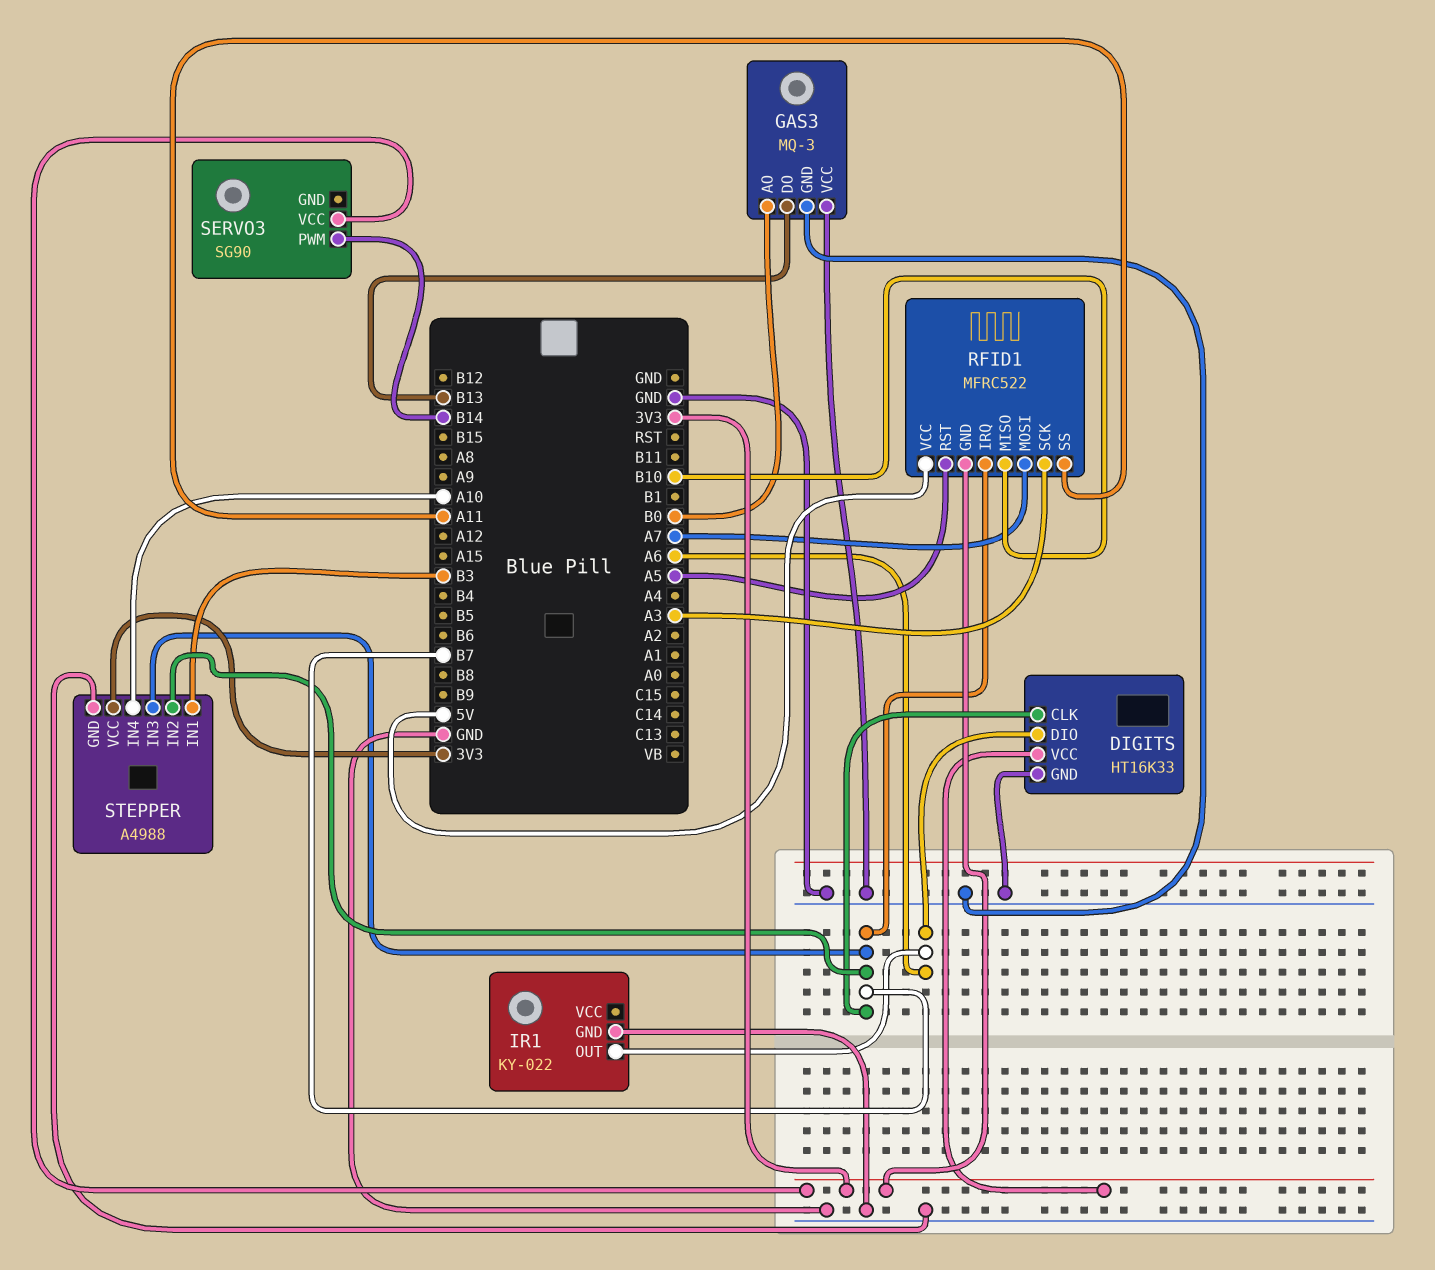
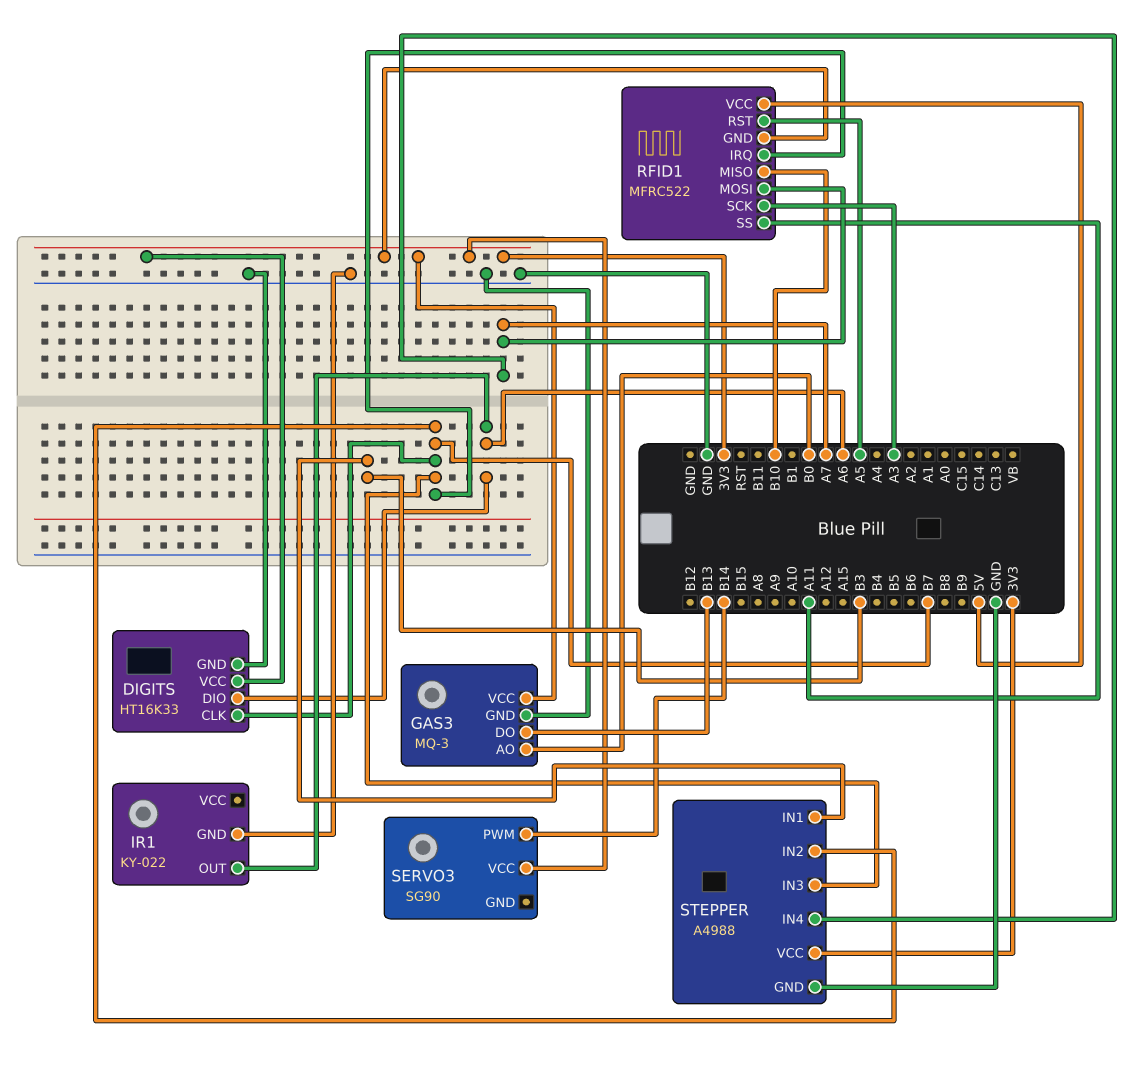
GAS3 pin VCC: GND -> 3V3
STEPPER pin IN4: A10 -> A7

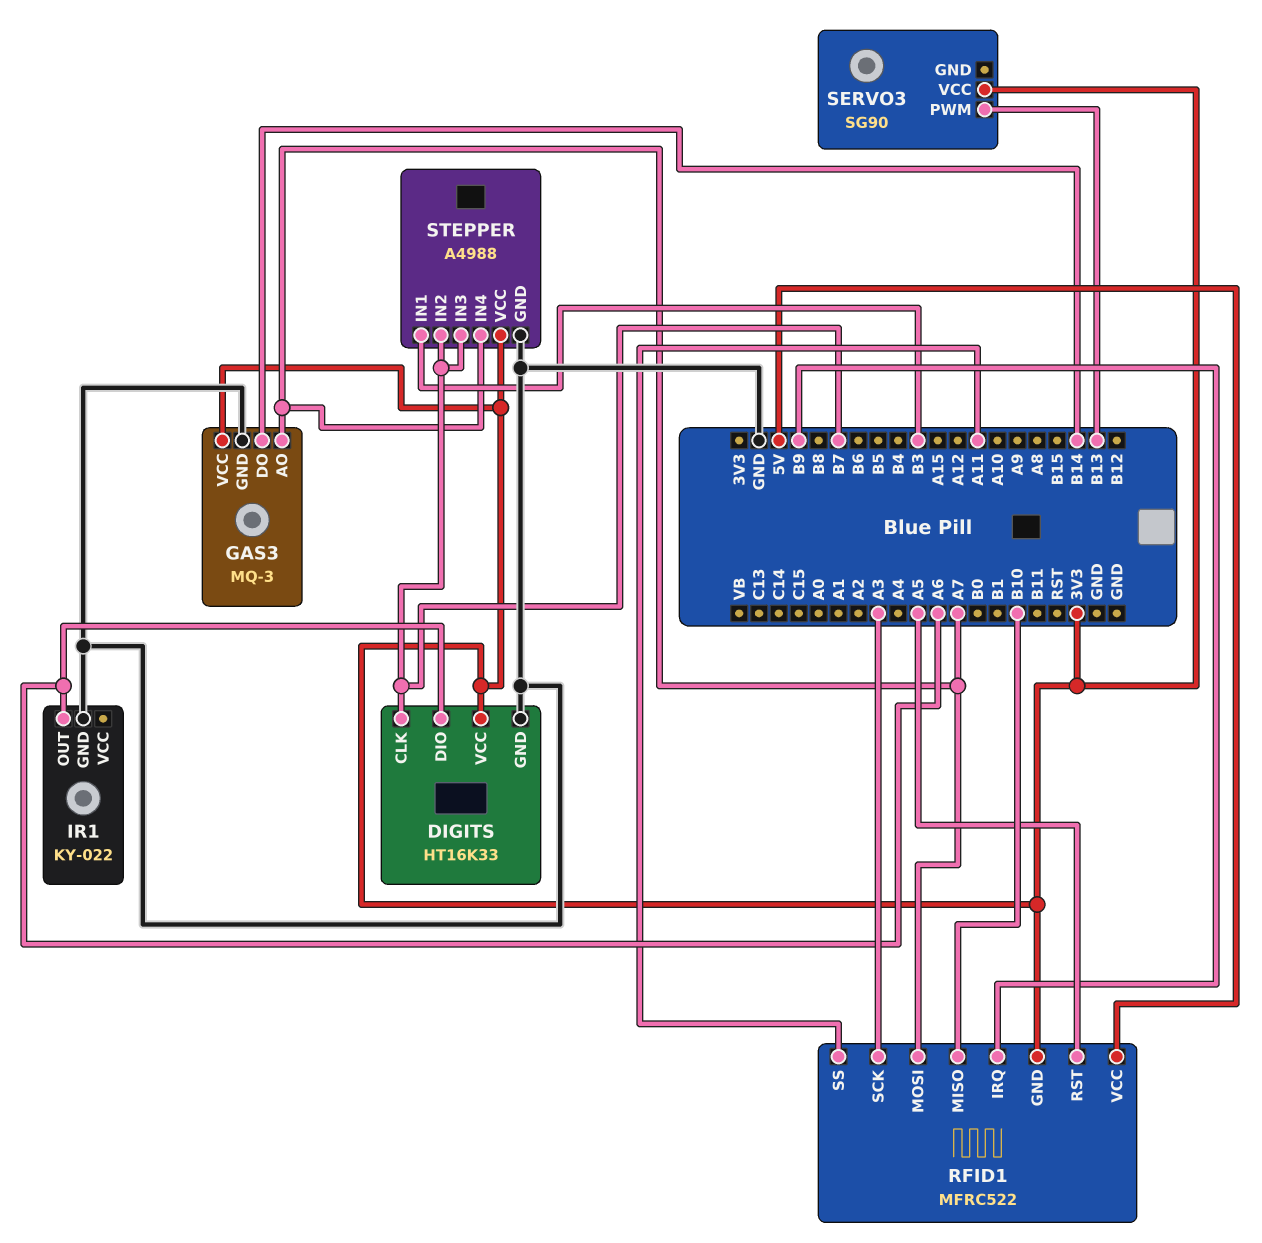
GAS3 pin AO: B0 -> A7
GAS3 pin DO: B13 -> B14
RFID1 pin IRQ: B7 -> B9
SERVO3 pin PWM: B14 -> B13

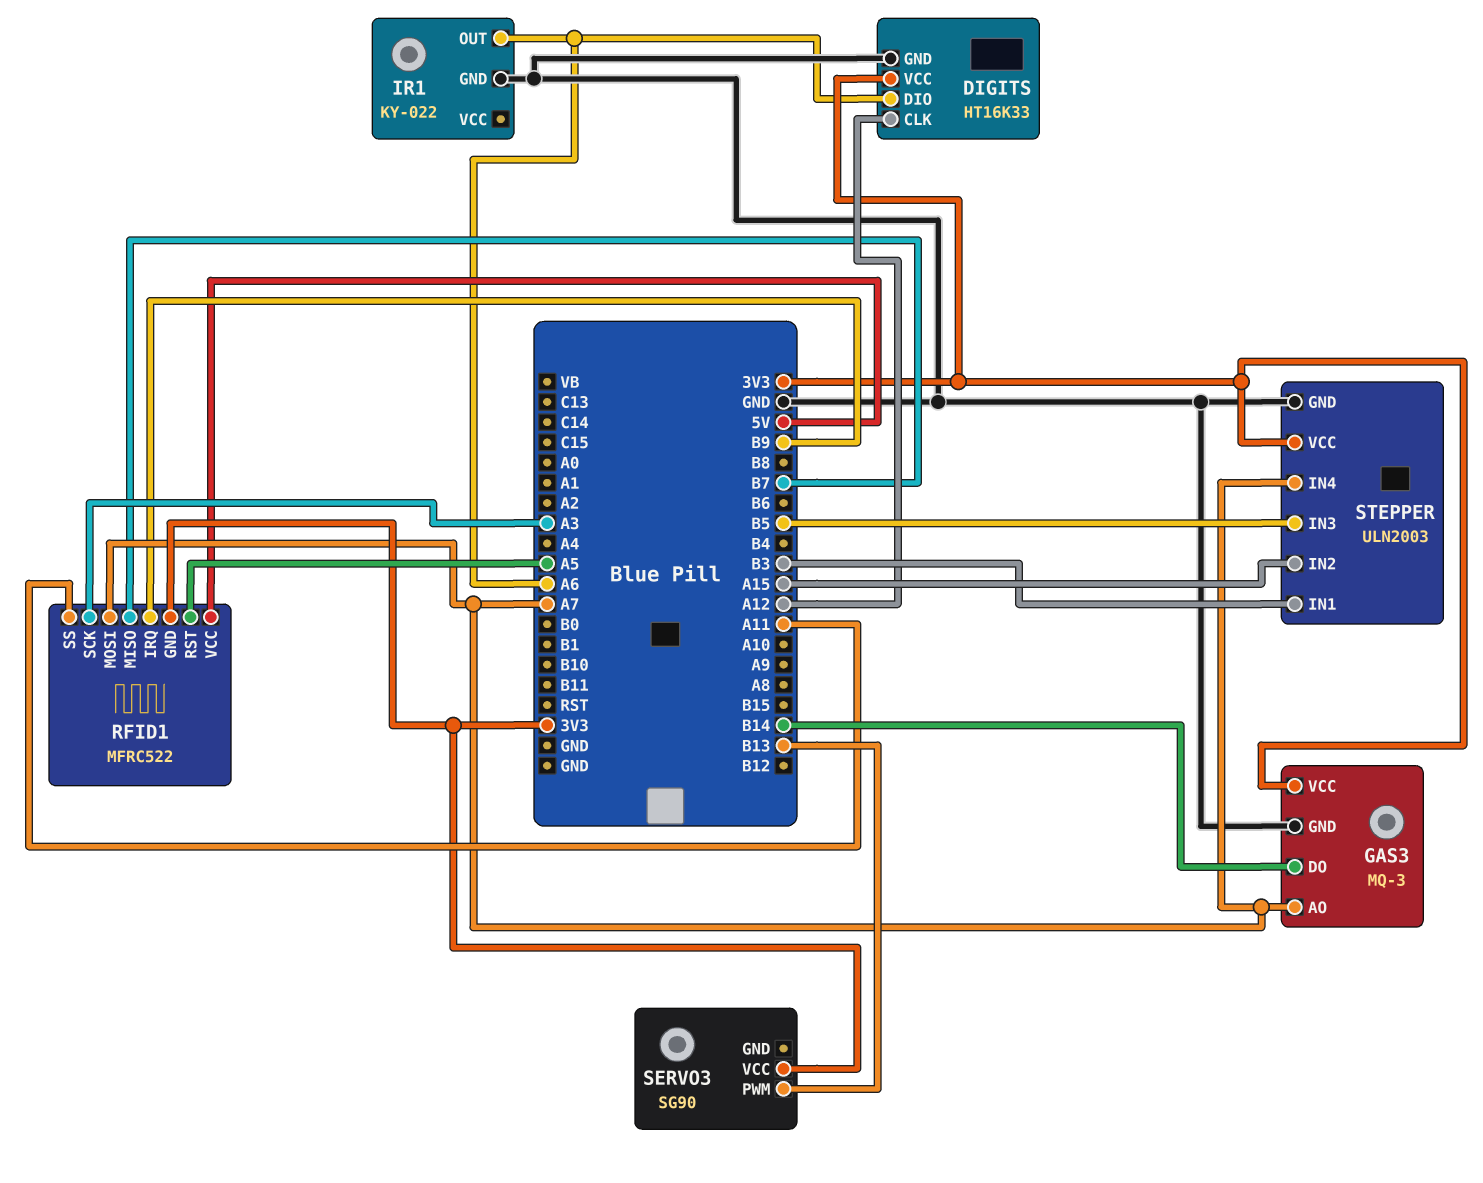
DIGITS pin CLK: B7 -> A12
RFID1 pin MISO: B10 -> B7
STEPPER: A4988 -> ULN2003
STEPPER pin IN2: B7 -> A15
STEPPER pin IN3: B7 -> B5

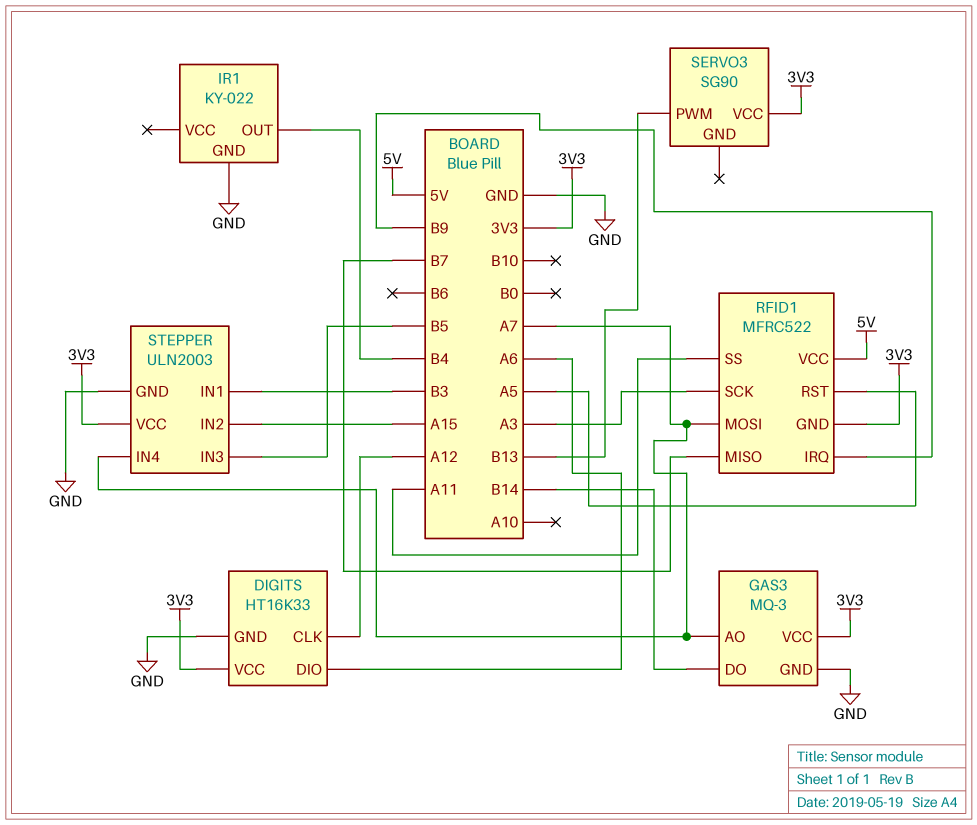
IR1 pin OUT: A6 -> B4

